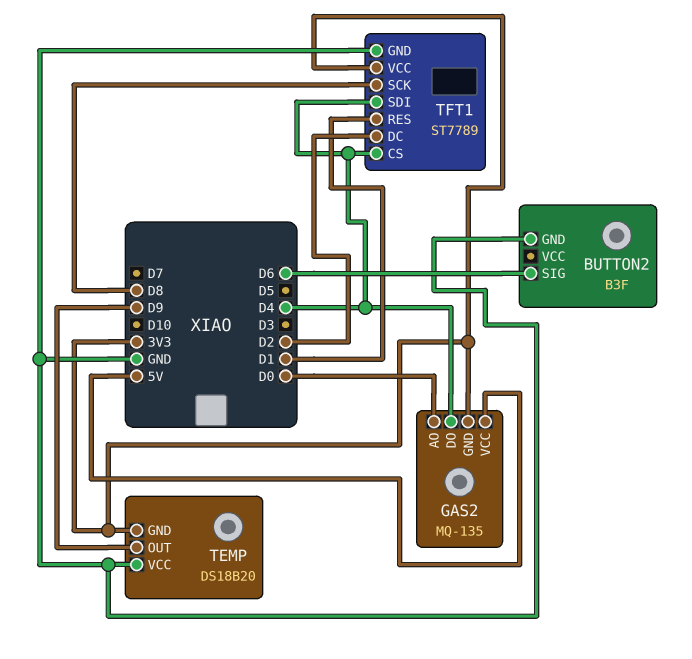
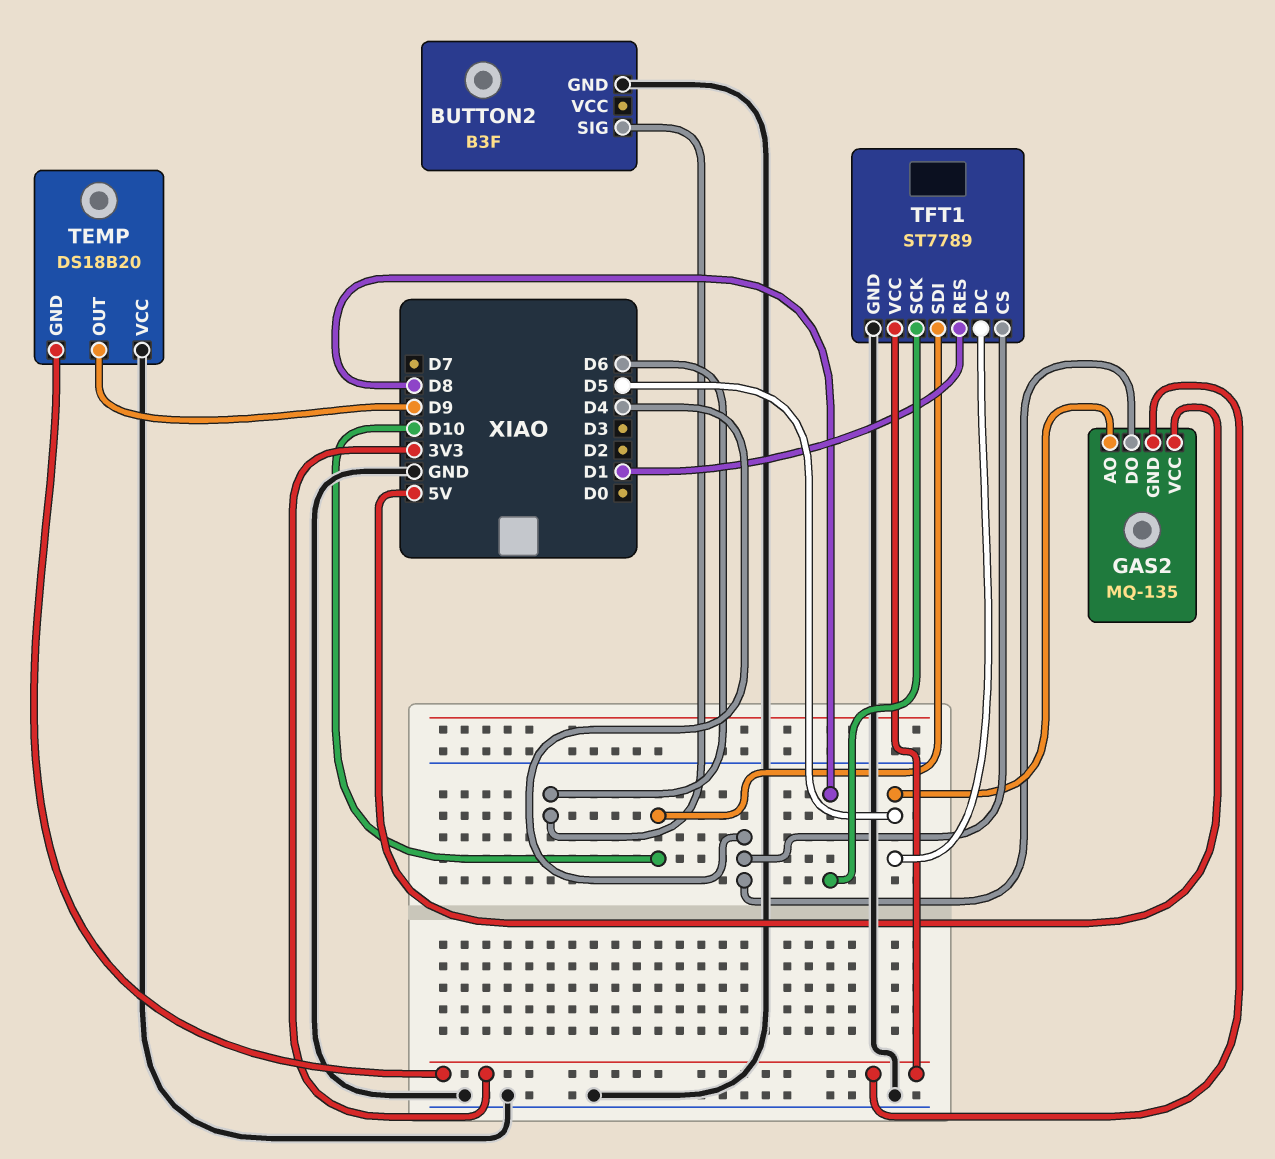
GAS2 pin AO: D0 -> D5
TFT1 pin DC: D2 -> D5
TFT1 pin SDI: D4 -> D10

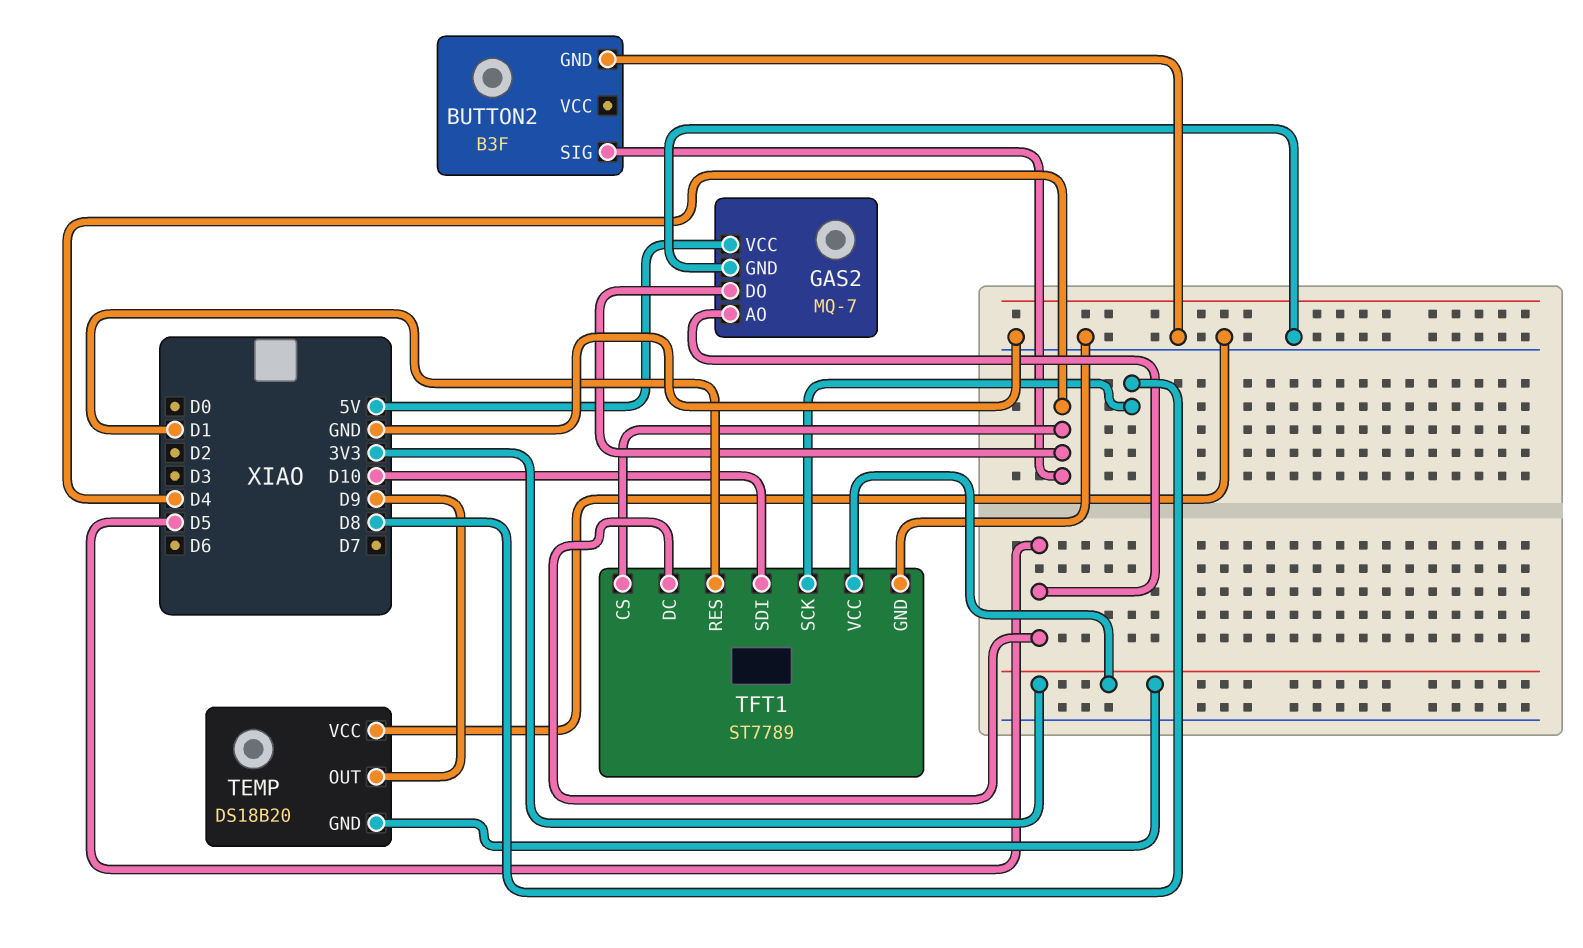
BUTTON2 pin SIG: D6 -> D4
GAS2: MQ-135 -> MQ-7
GAS2 pin GND: 3V3 -> GND

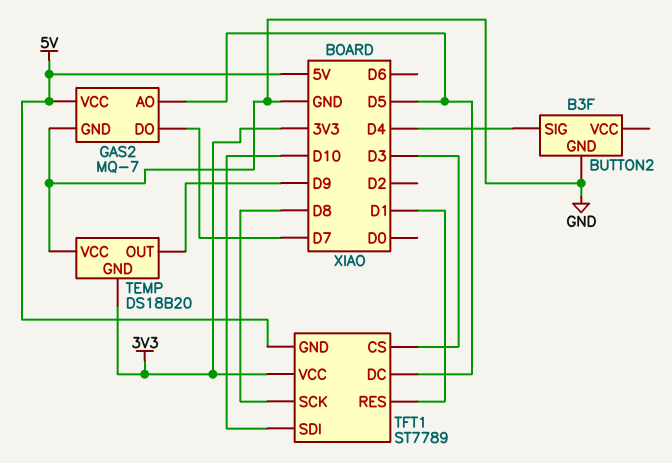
GAS2 pin DO: D4 -> D7
TFT1 pin CS: D4 -> D3
TFT1 pin GND: GND -> 5V

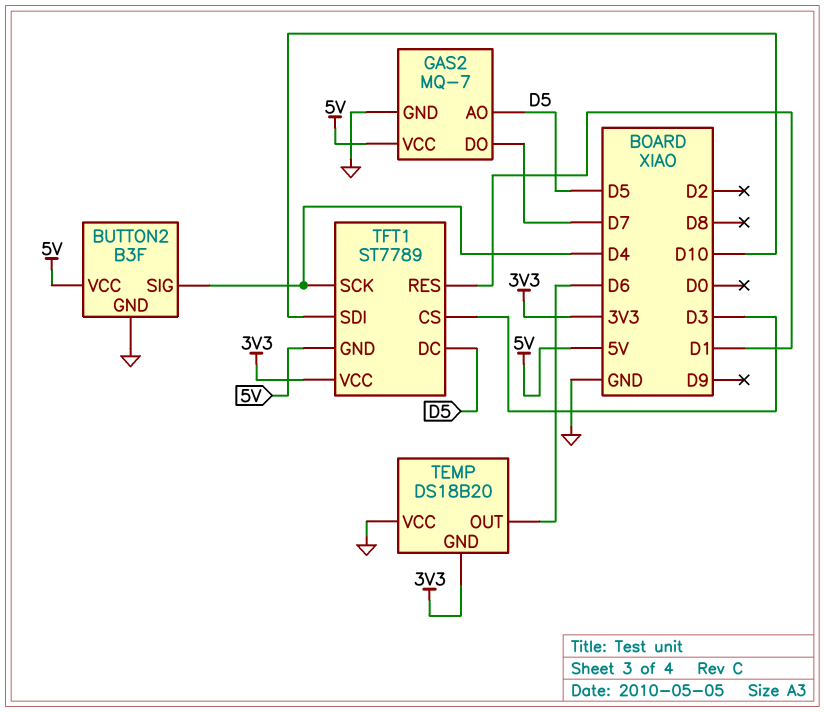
BUTTON2 pin VCC: none -> 5V
TEMP pin OUT: D9 -> D6
TFT1 pin SCK: D8 -> D4

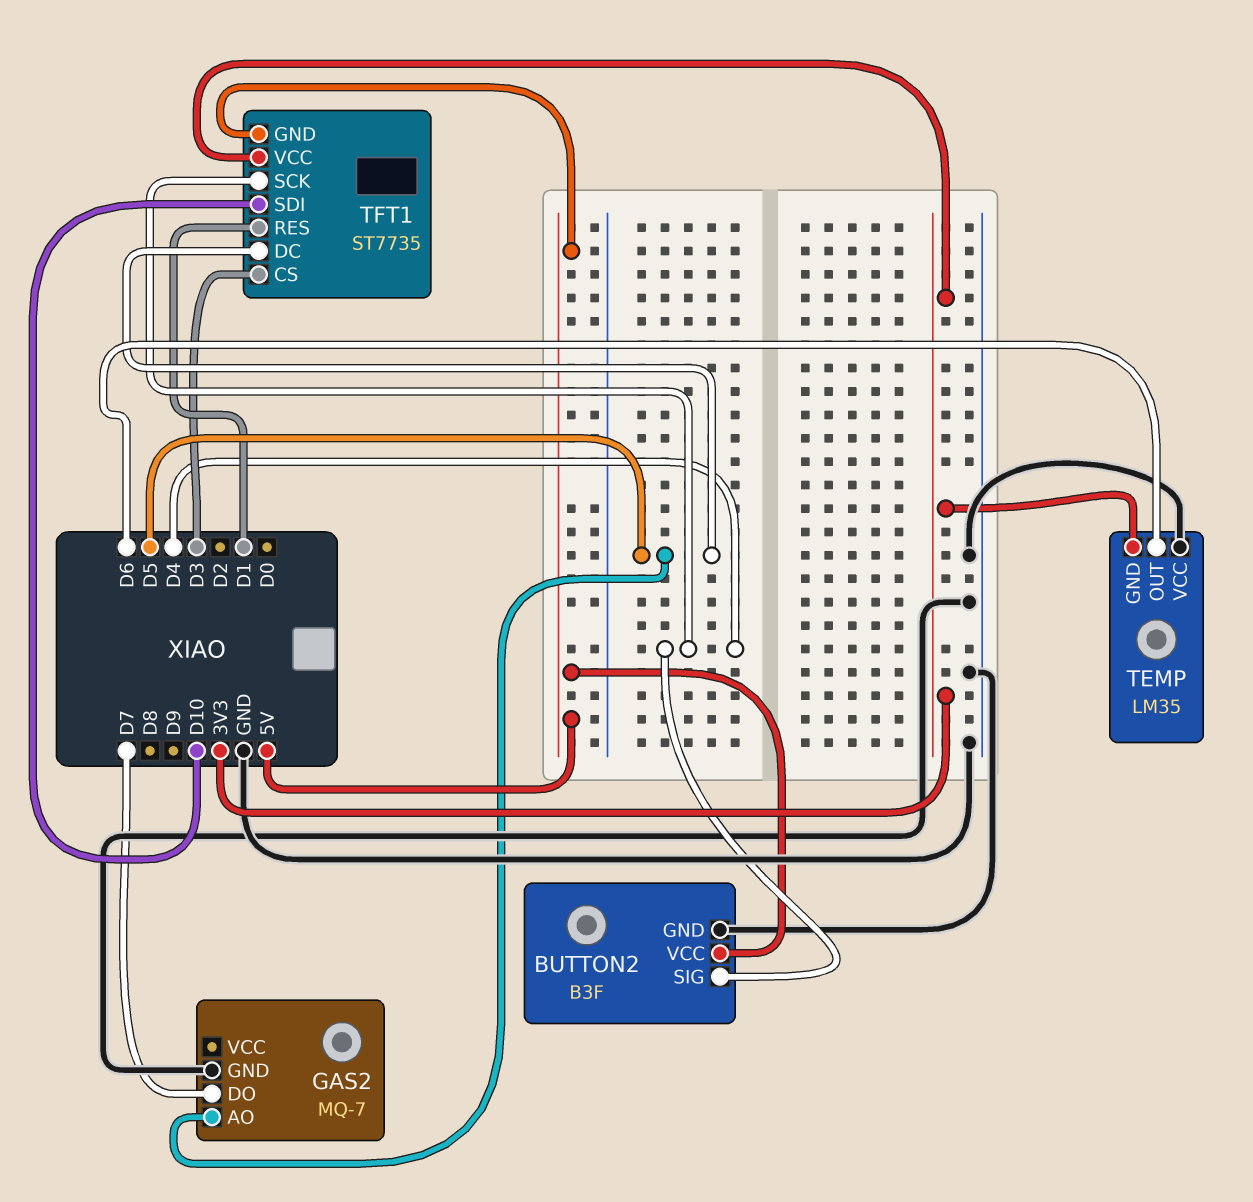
GAS2 pin VCC: 5V -> none
TEMP: DS18B20 -> LM35
TFT1: ST7789 -> ST7735

